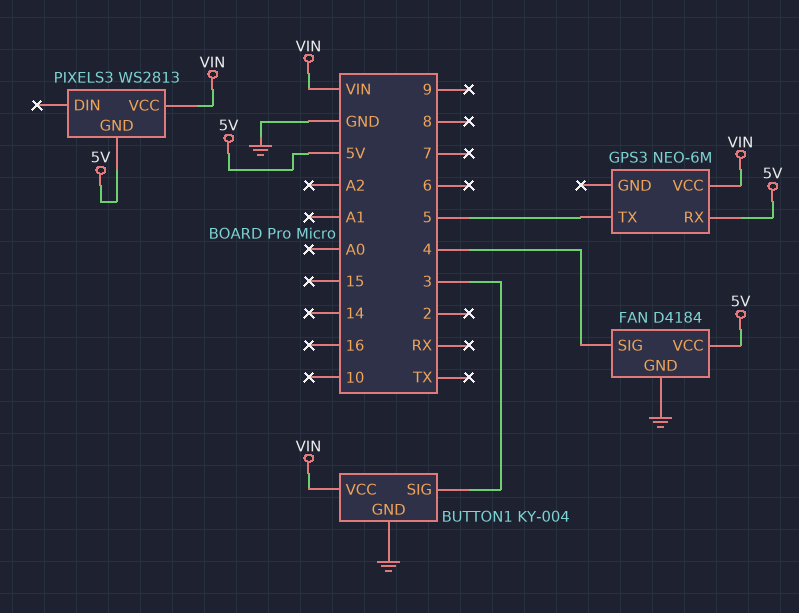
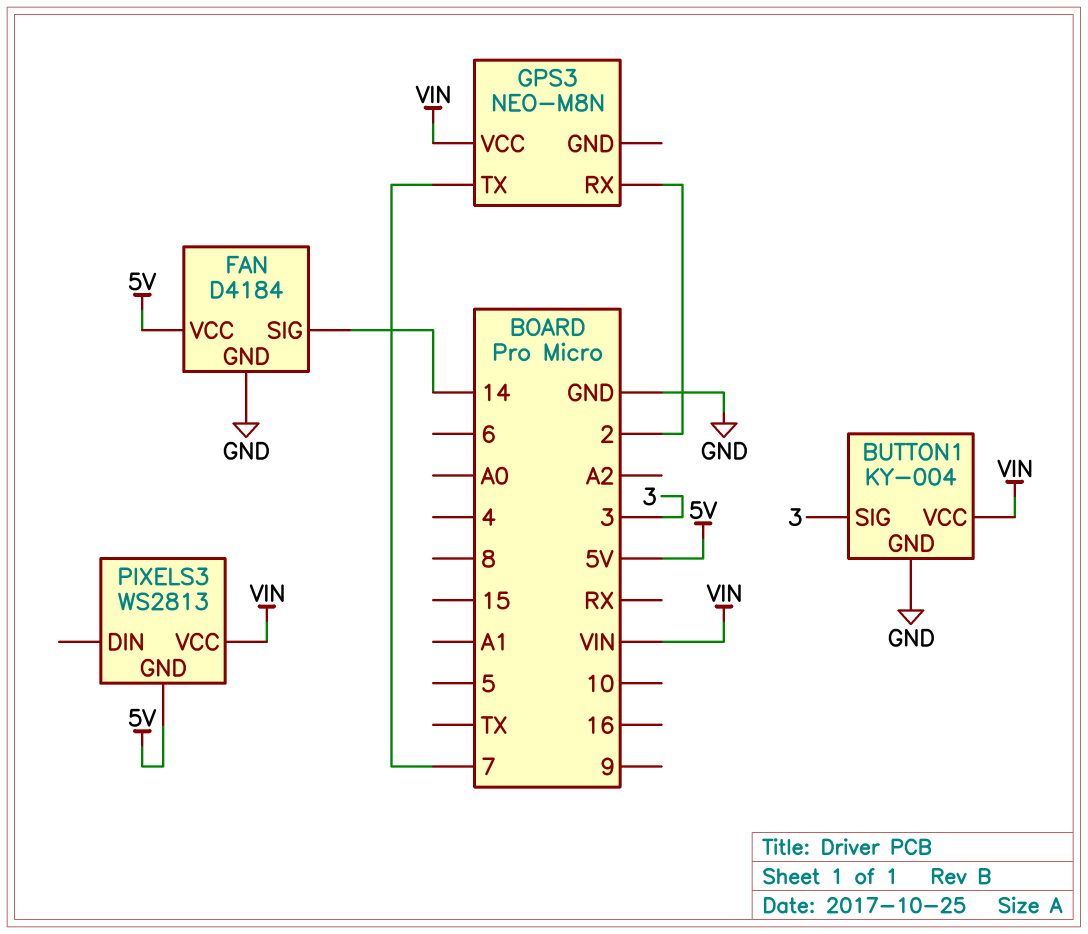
FAN pin SIG: 4 -> 14
GPS3: NEO-6M -> NEO-M8N
GPS3 pin RX: 5V -> 2
GPS3 pin TX: 5 -> 7

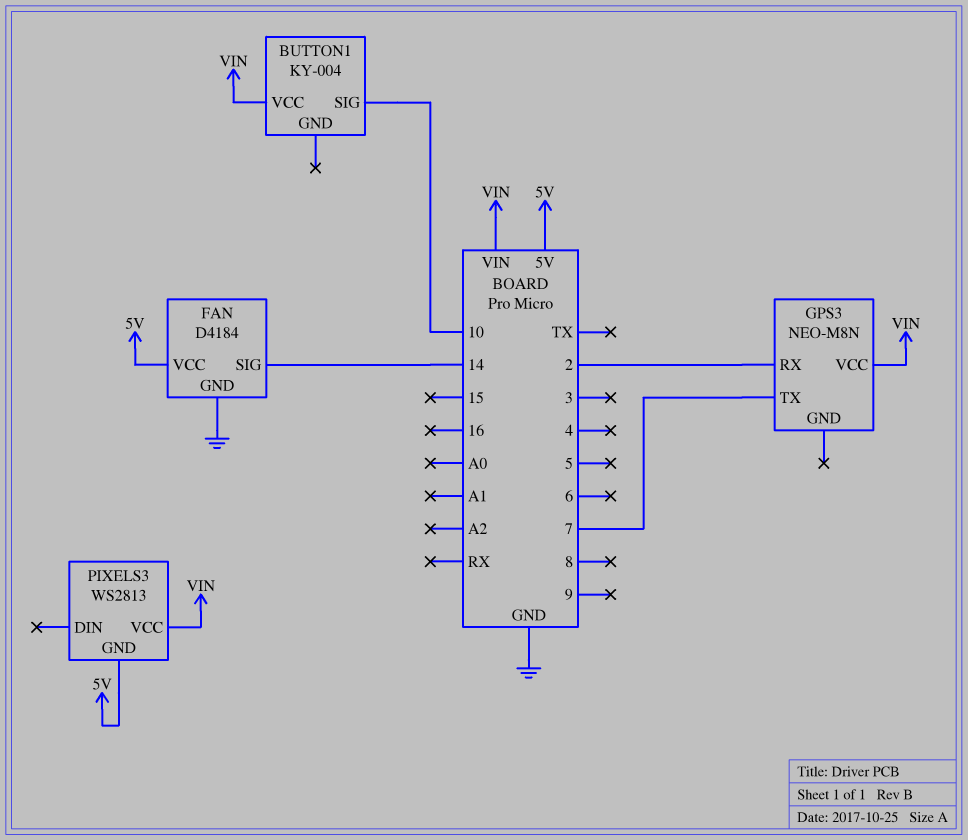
BUTTON1 pin GND: GND -> none
BUTTON1 pin SIG: 3 -> 10

